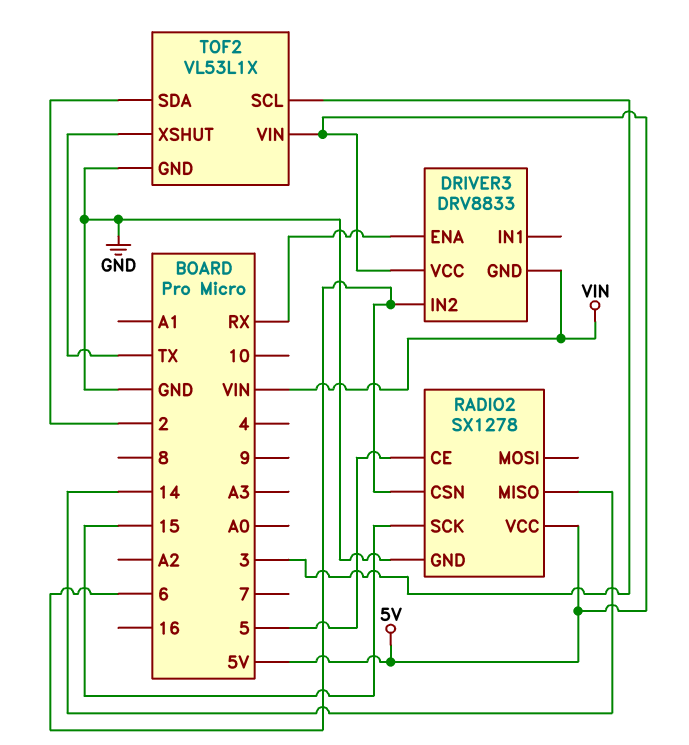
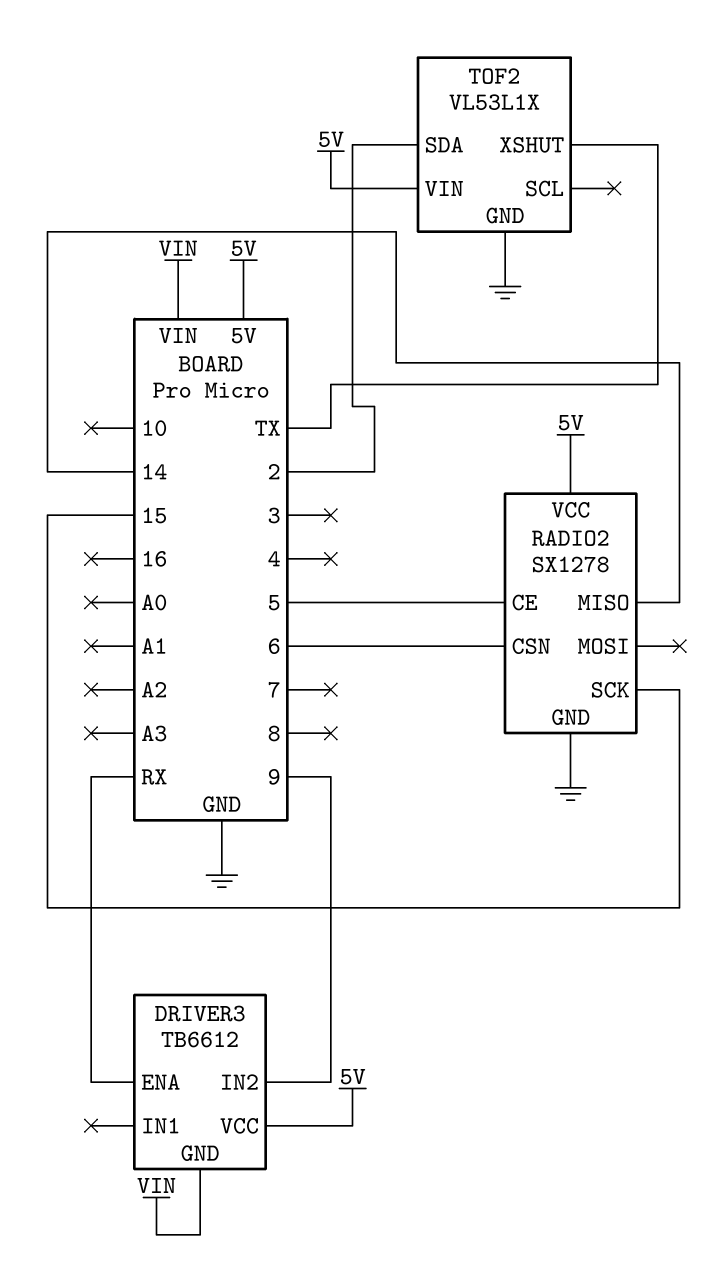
DRIVER3: DRV8833 -> TB6612
DRIVER3 pin IN2: 6 -> 9
TOF2 pin SCL: 3 -> none

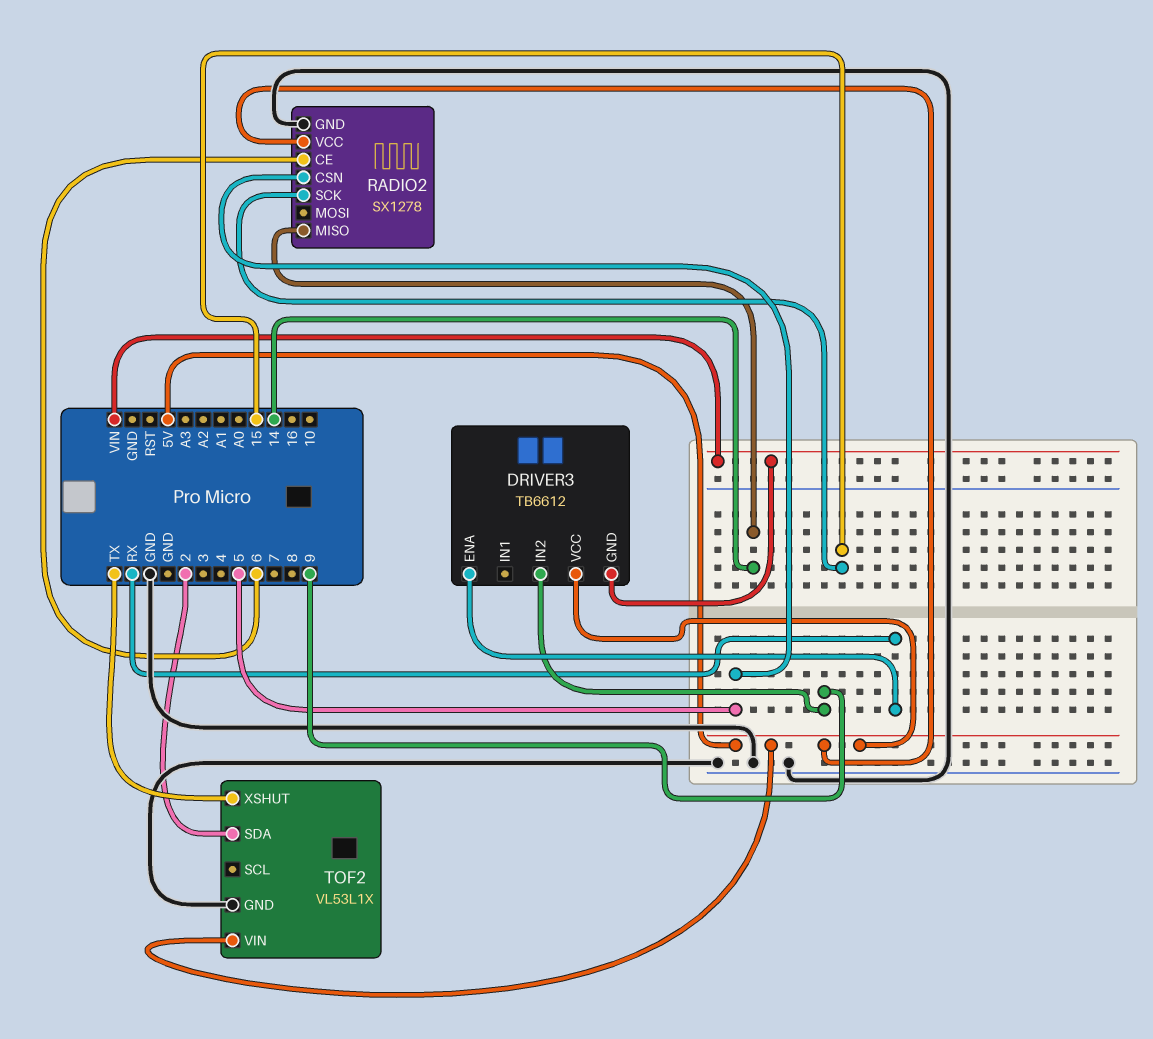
RADIO2 pin CE: 5 -> 6
RADIO2 pin CSN: 6 -> 5

